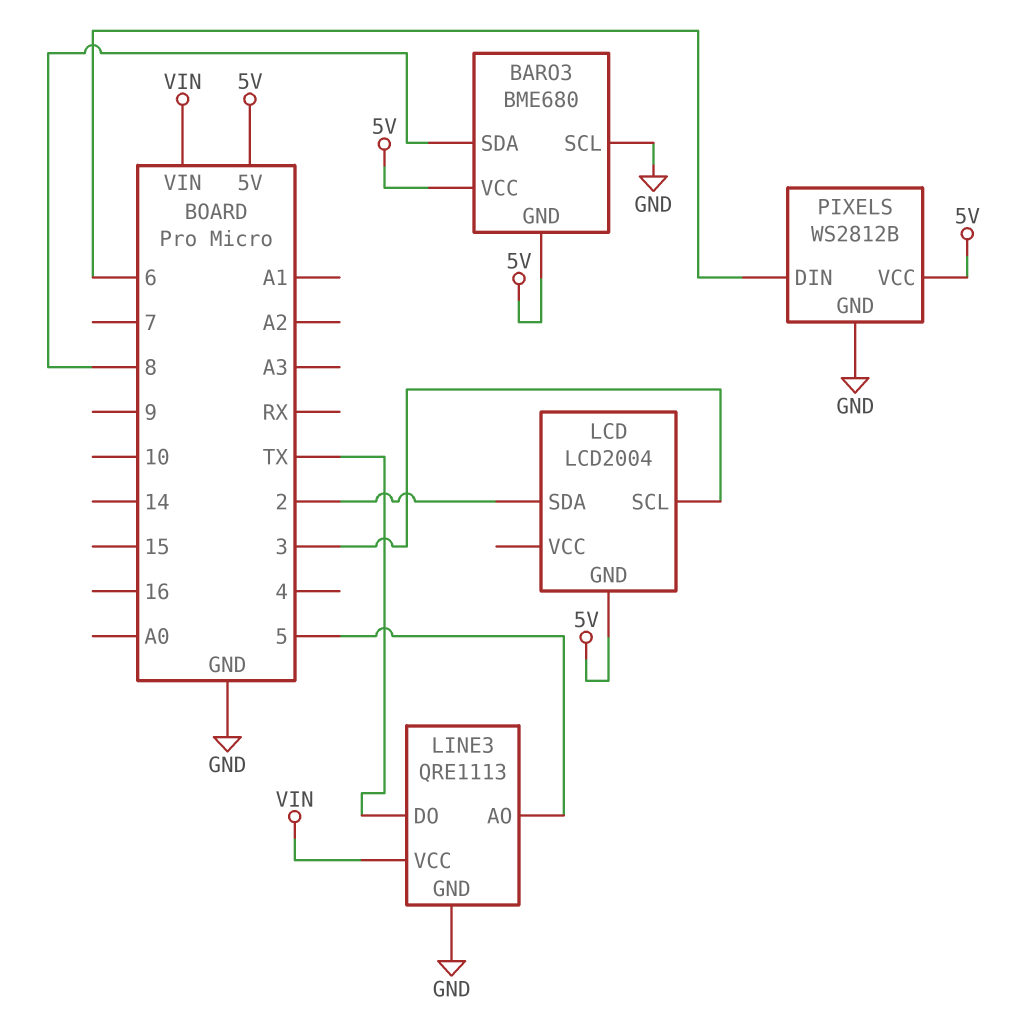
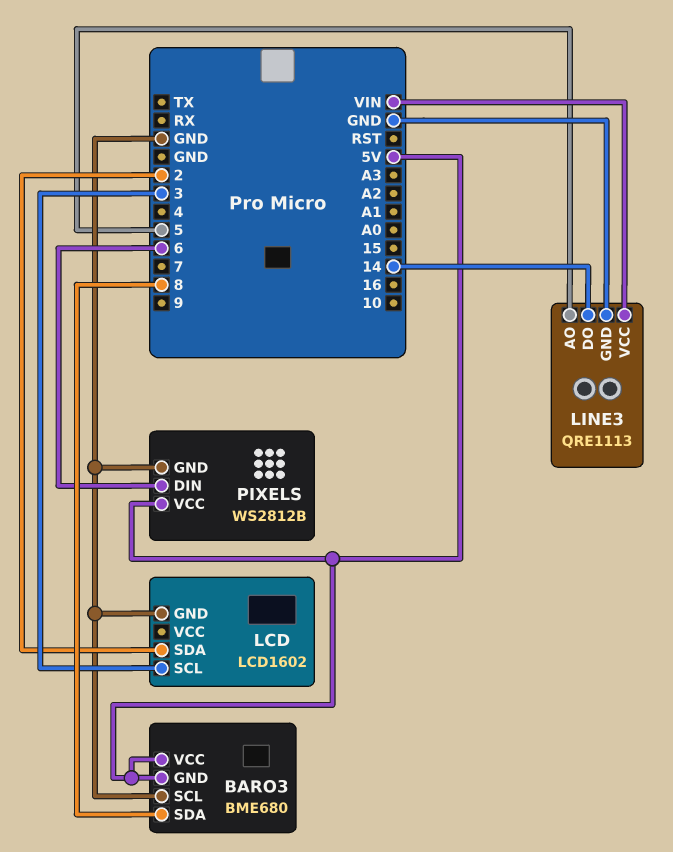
LCD: LCD2004 -> LCD1602
LCD pin GND: 5V -> GND
LINE3 pin DO: TX -> 14

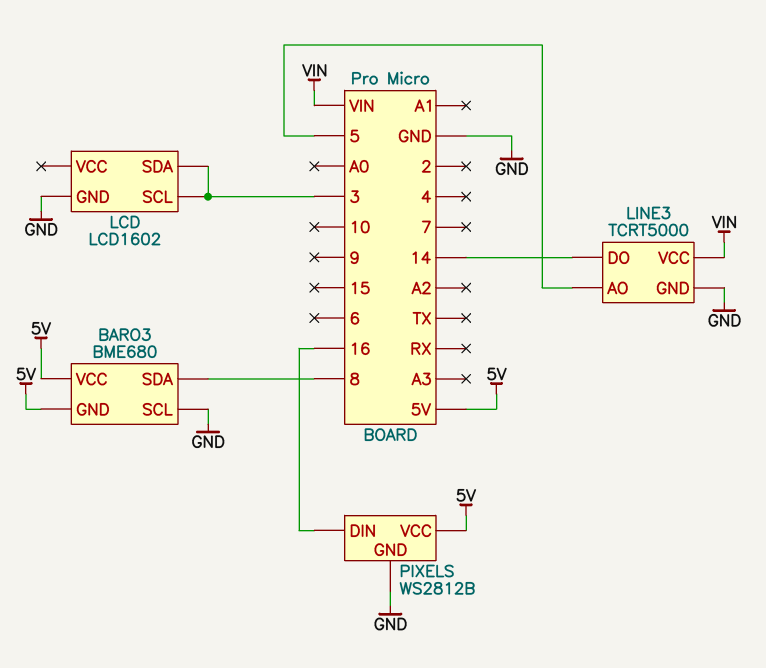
LCD pin SDA: 2 -> 3
LINE3: QRE1113 -> TCRT5000
PIXELS pin DIN: 6 -> 16

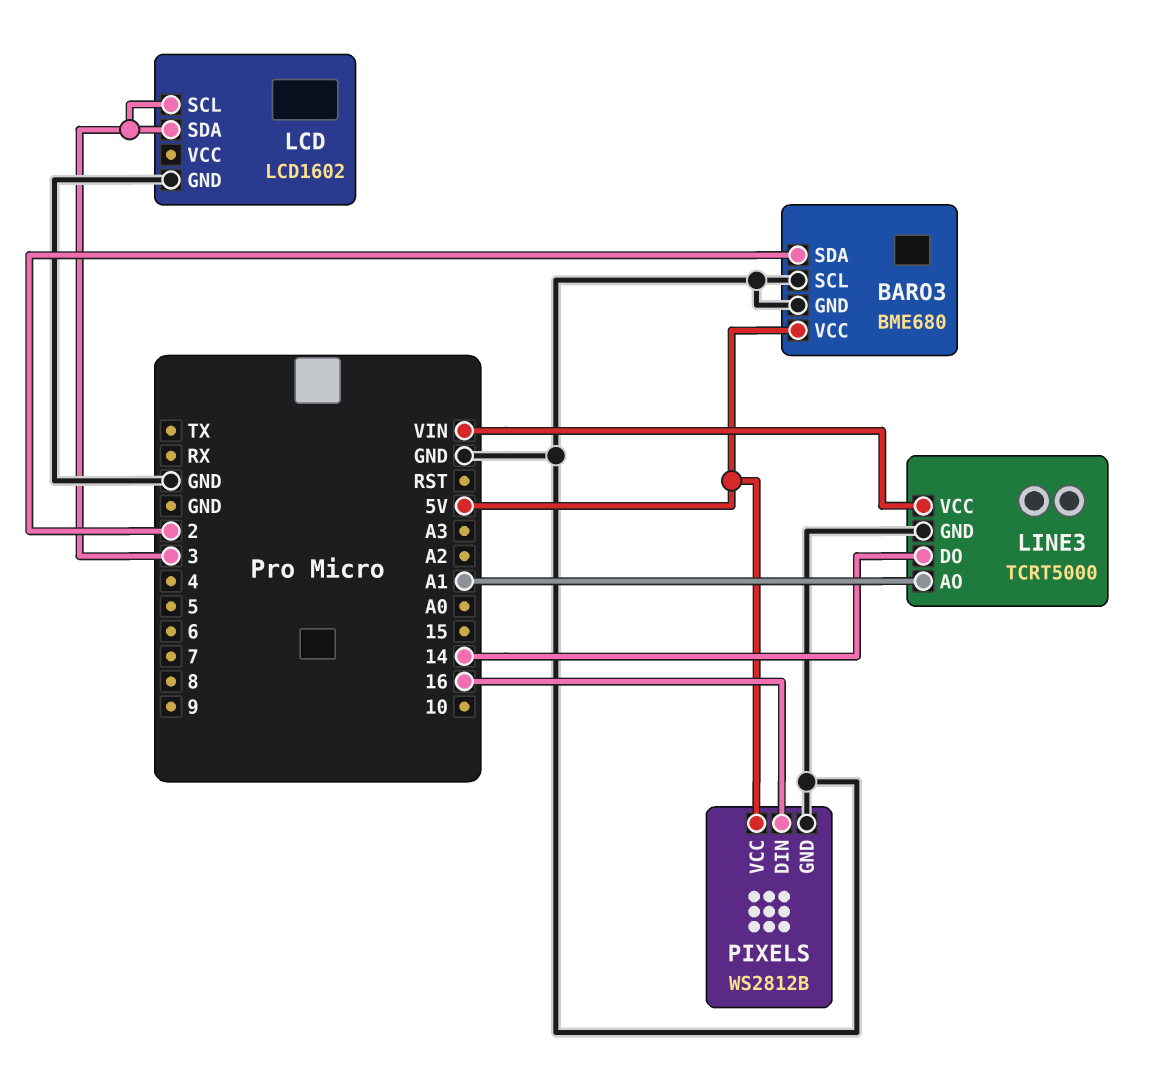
BARO3 pin GND: 5V -> GND
BARO3 pin SDA: 8 -> 2
LINE3 pin AO: 5 -> A1

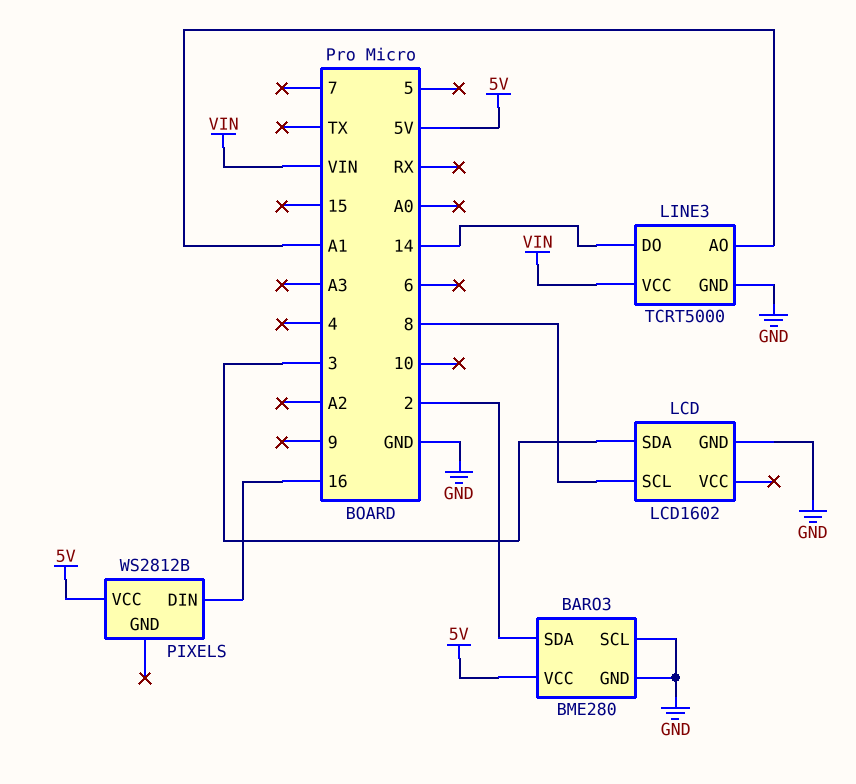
BARO3: BME680 -> BME280
LCD pin SCL: 3 -> 8
PIXELS pin GND: GND -> none

